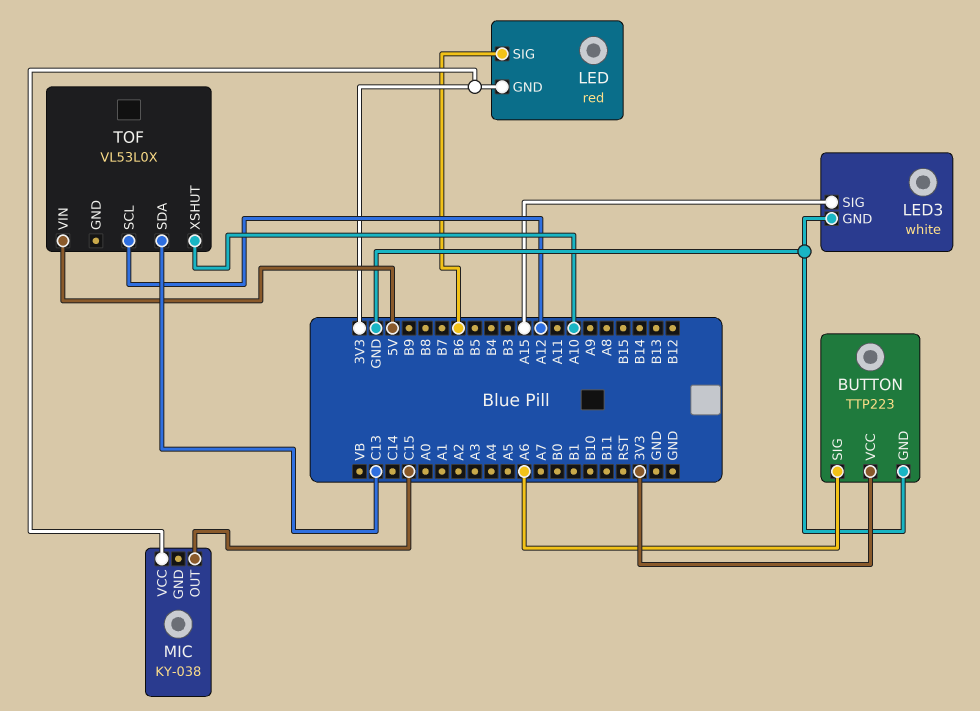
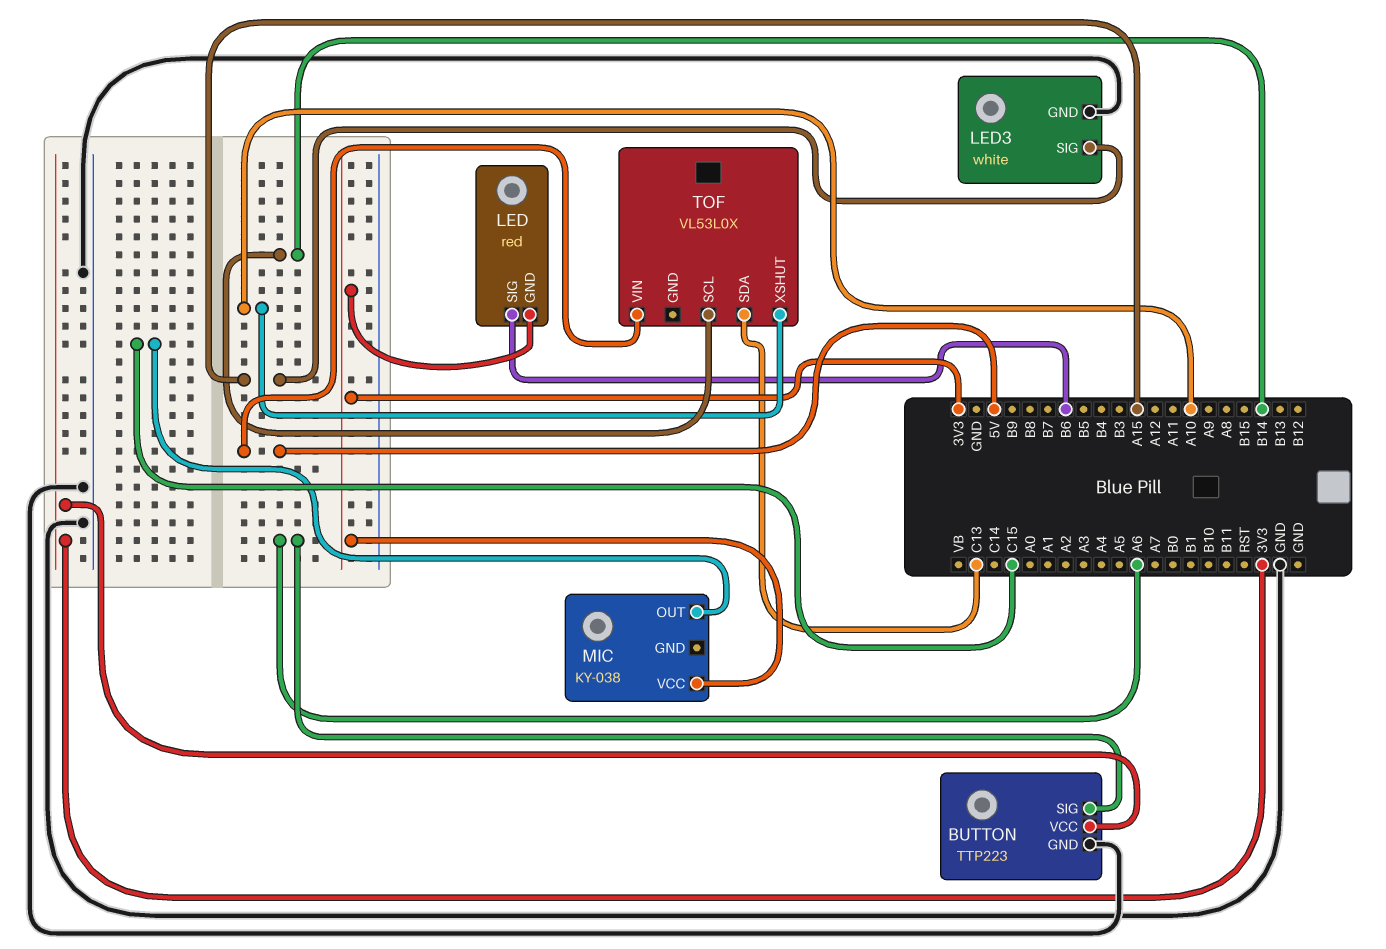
TOF pin SCL: A12 -> B14

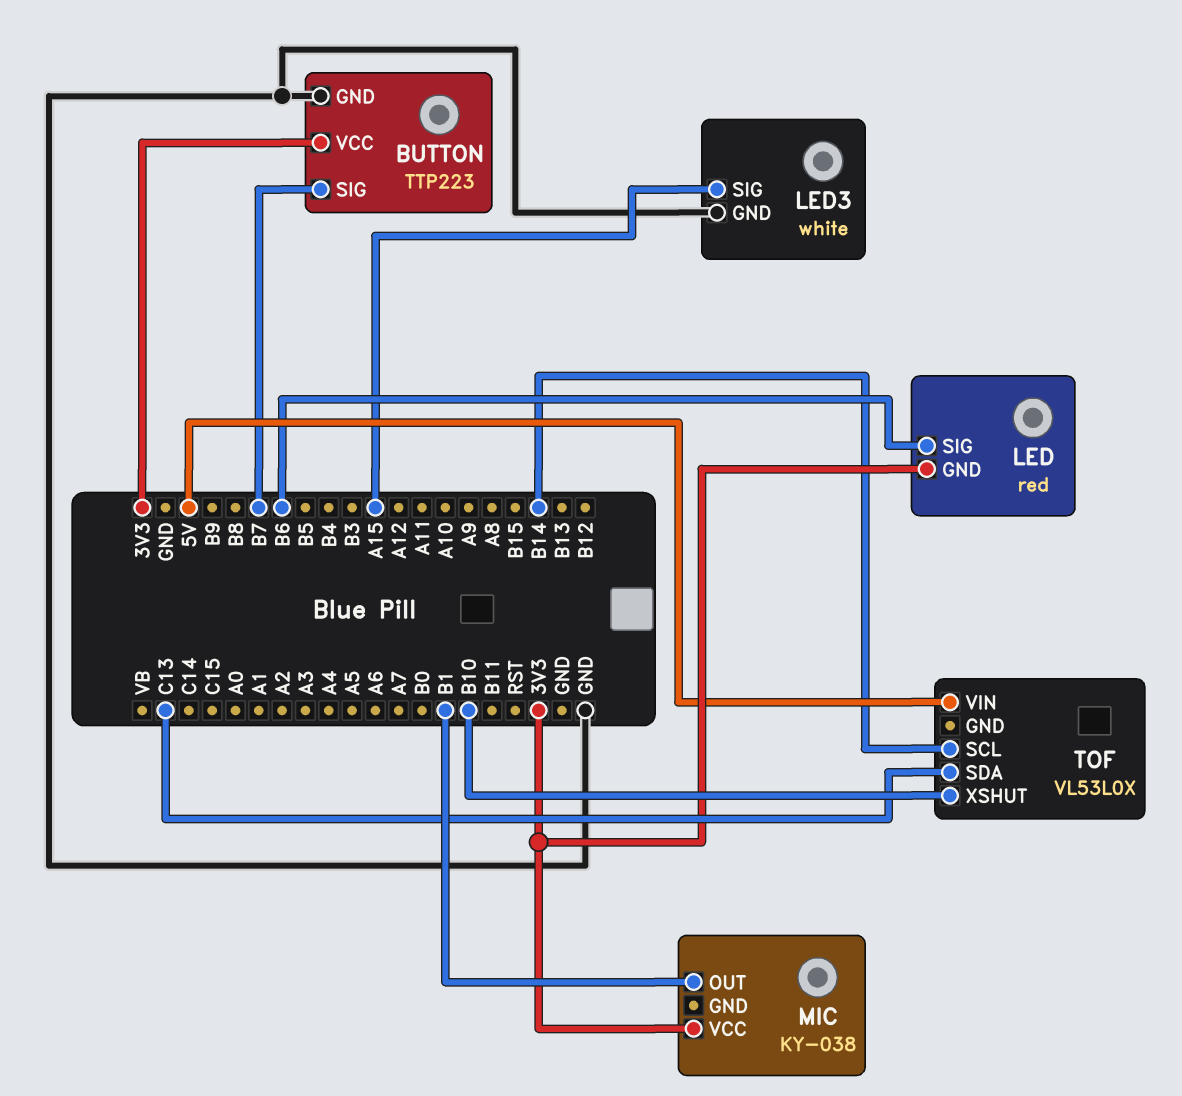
BUTTON pin SIG: A6 -> B7
MIC pin OUT: C15 -> B1
TOF pin XSHUT: A10 -> B10

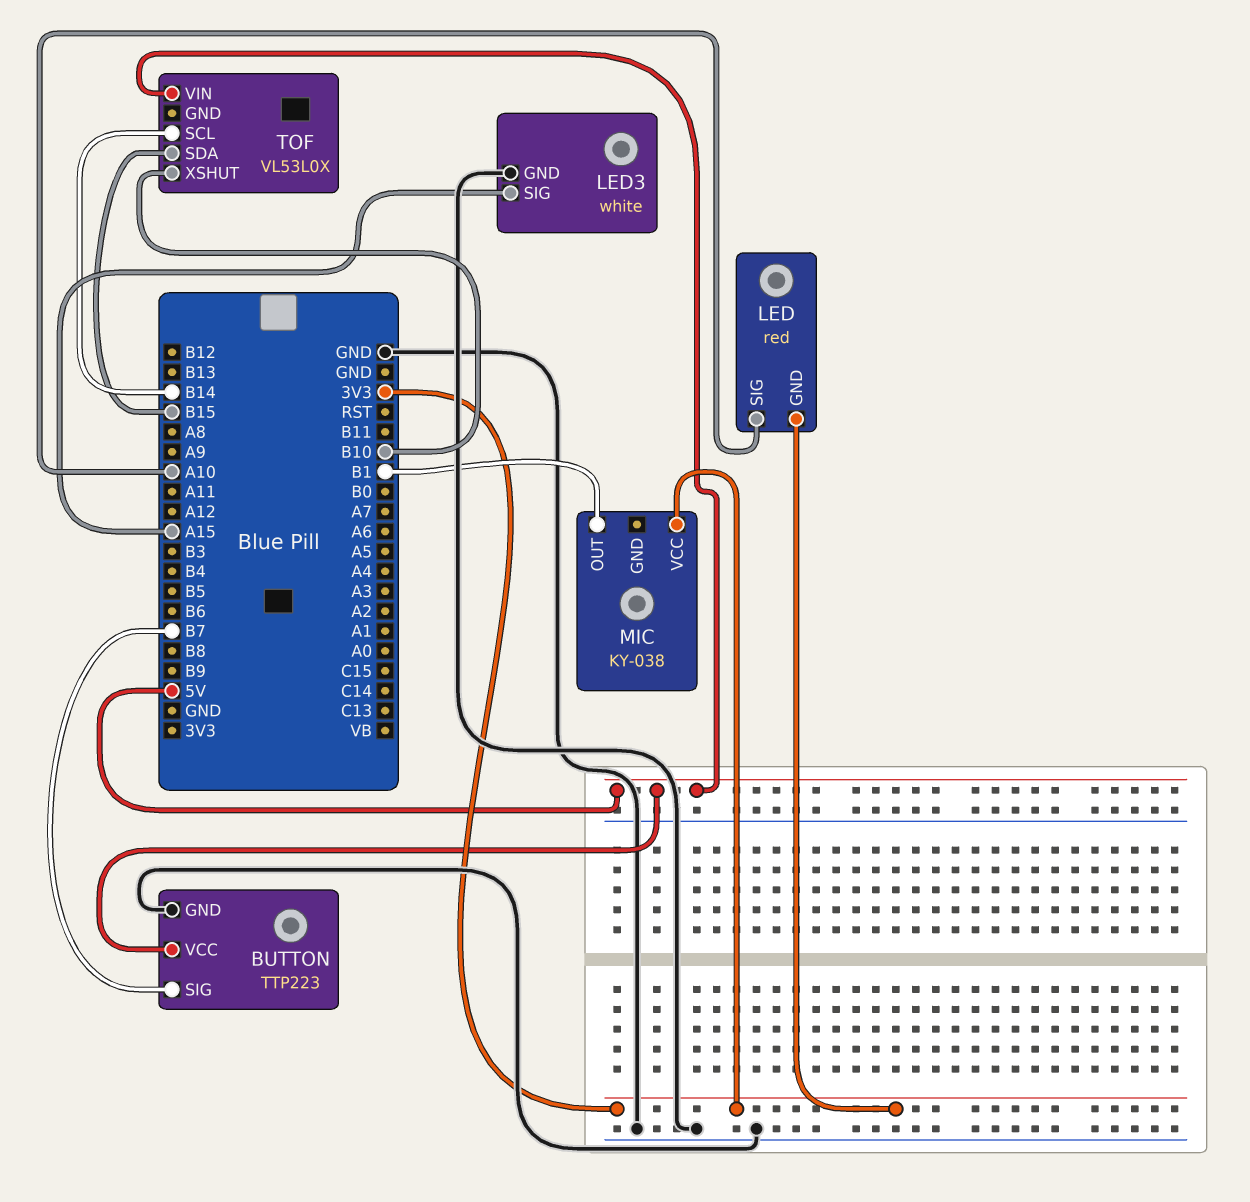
BUTTON pin VCC: 3V3 -> 5V
LED pin SIG: B6 -> A10
TOF pin SDA: C13 -> B15

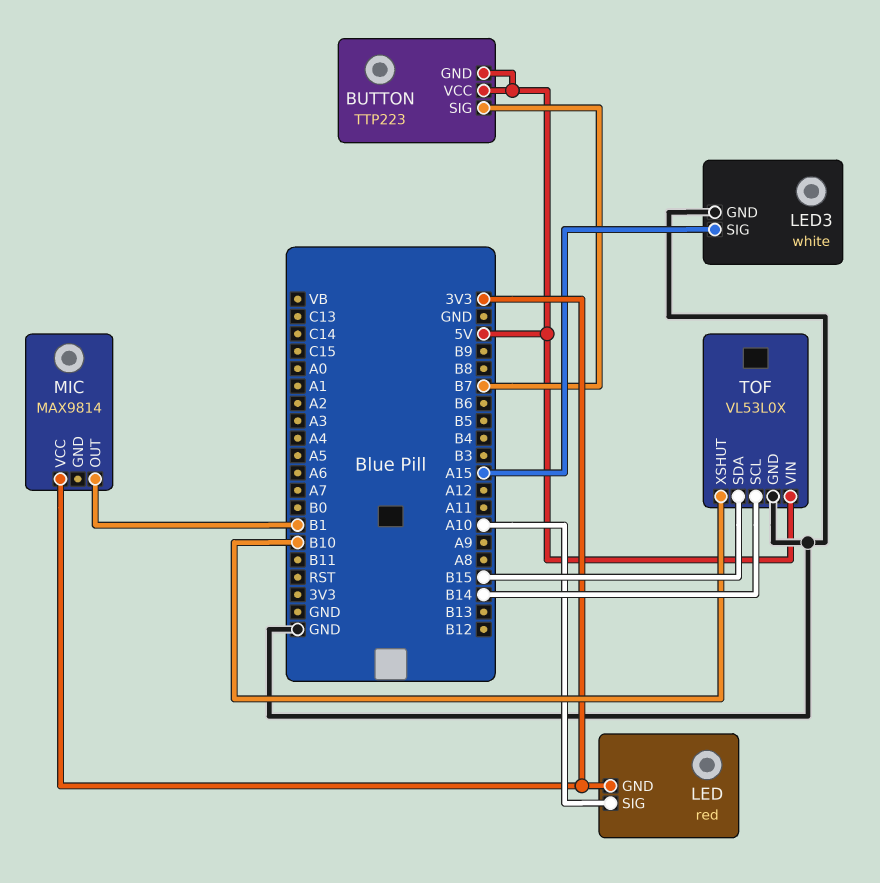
BUTTON pin GND: GND -> 5V
MIC: KY-038 -> MAX9814
TOF pin GND: none -> GND

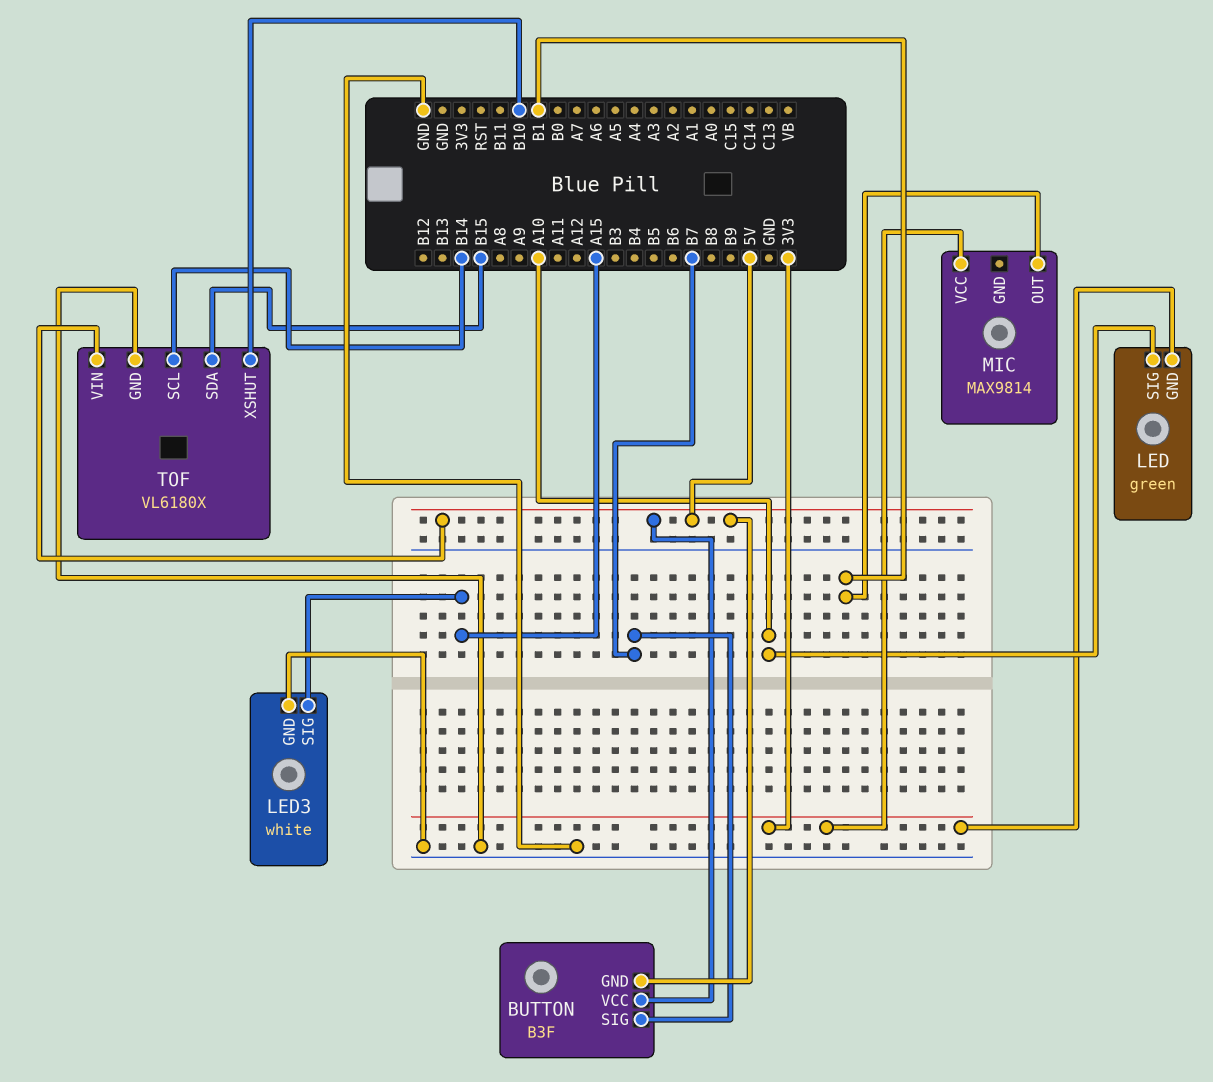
BUTTON: TTP223 -> B3F
LED: red -> green
TOF: VL53L0X -> VL6180X

